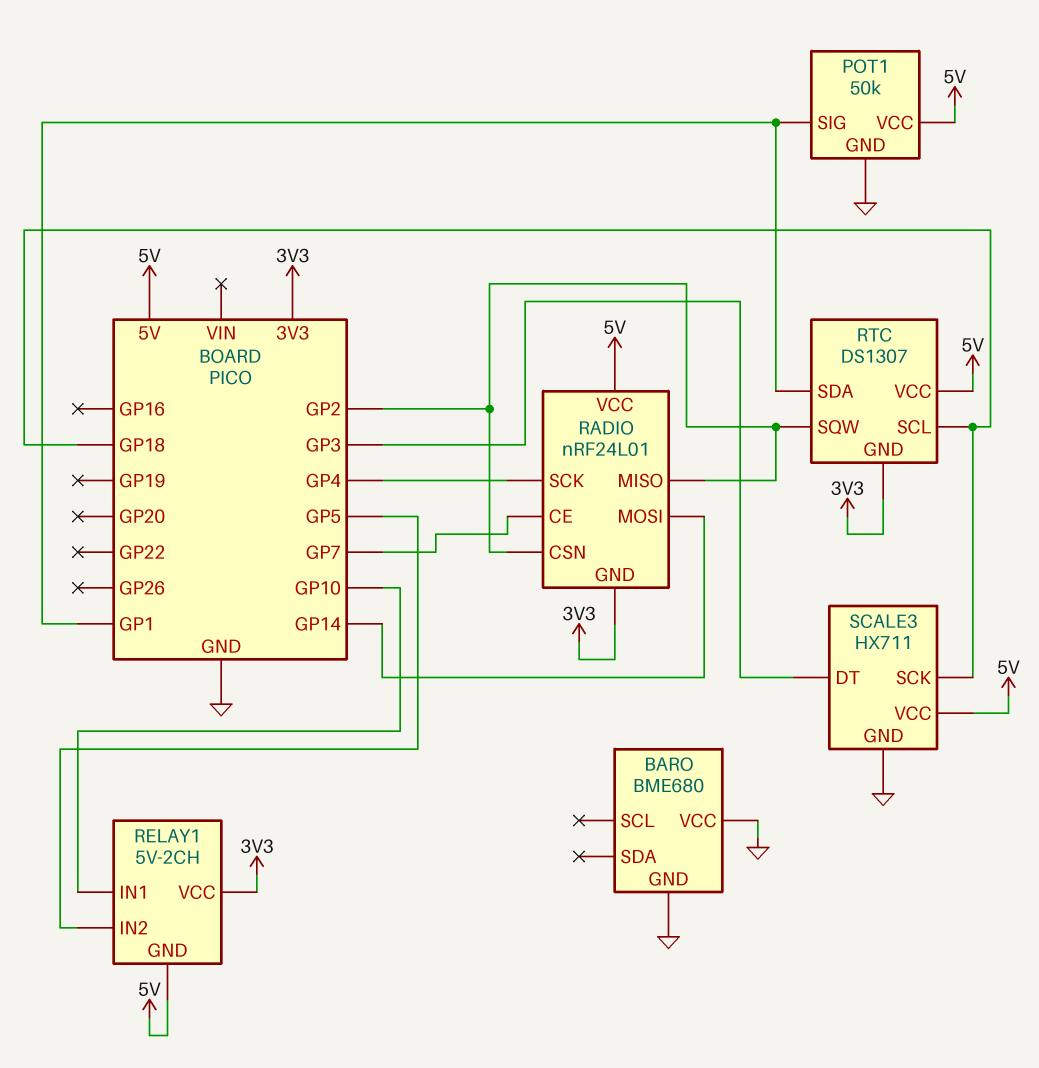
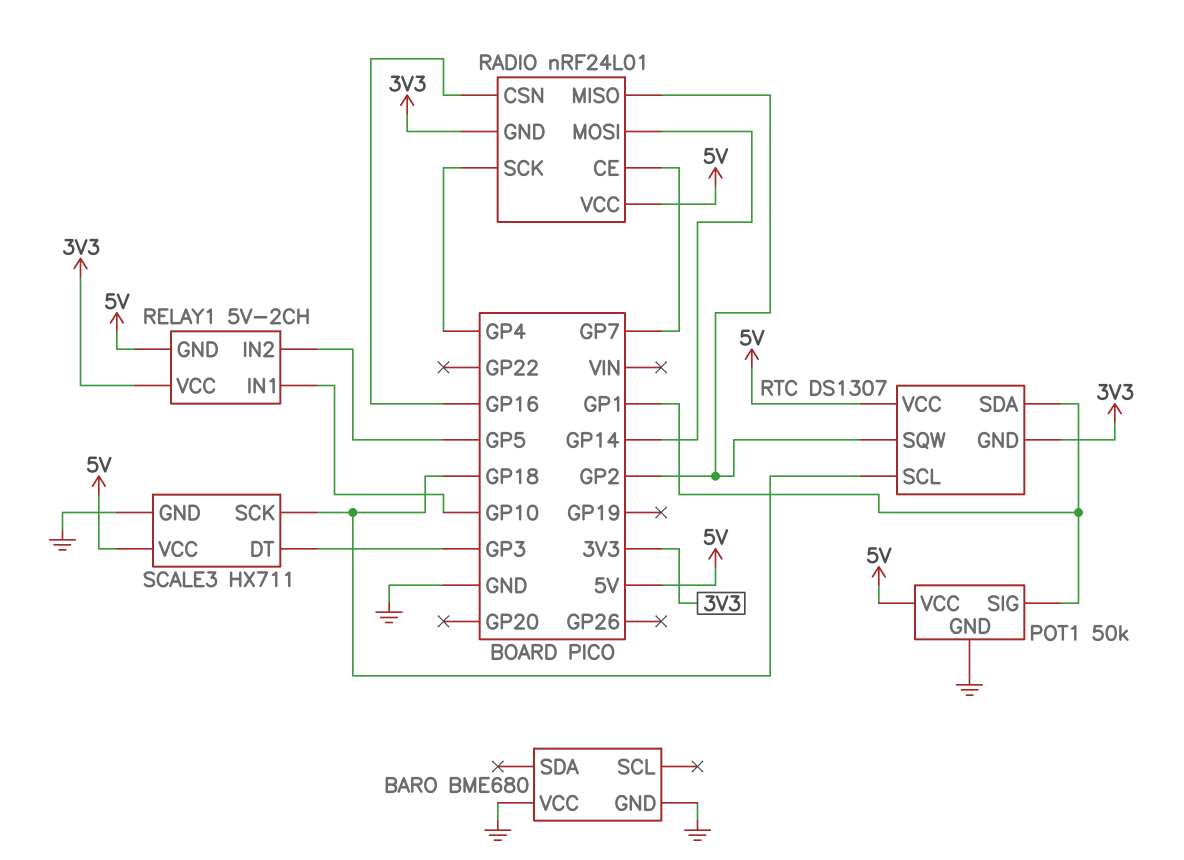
RADIO pin CSN: GP2 -> GP16

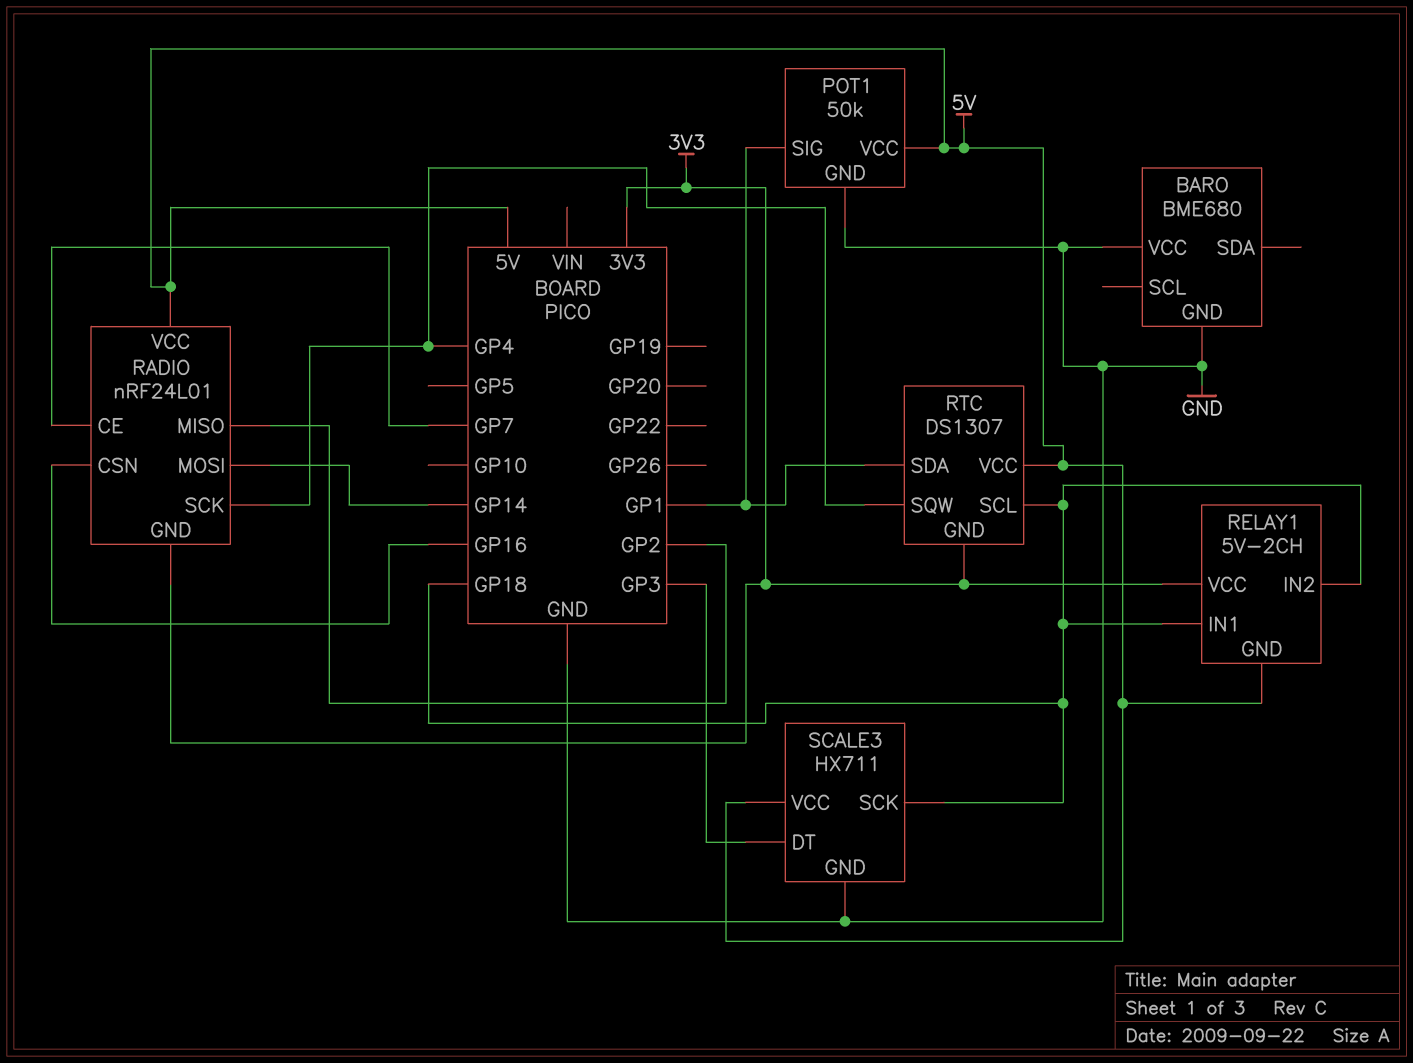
RELAY1 pin IN1: GP10 -> GP18
RELAY1 pin IN2: GP5 -> GP18
RTC pin SQW: GP2 -> GP4

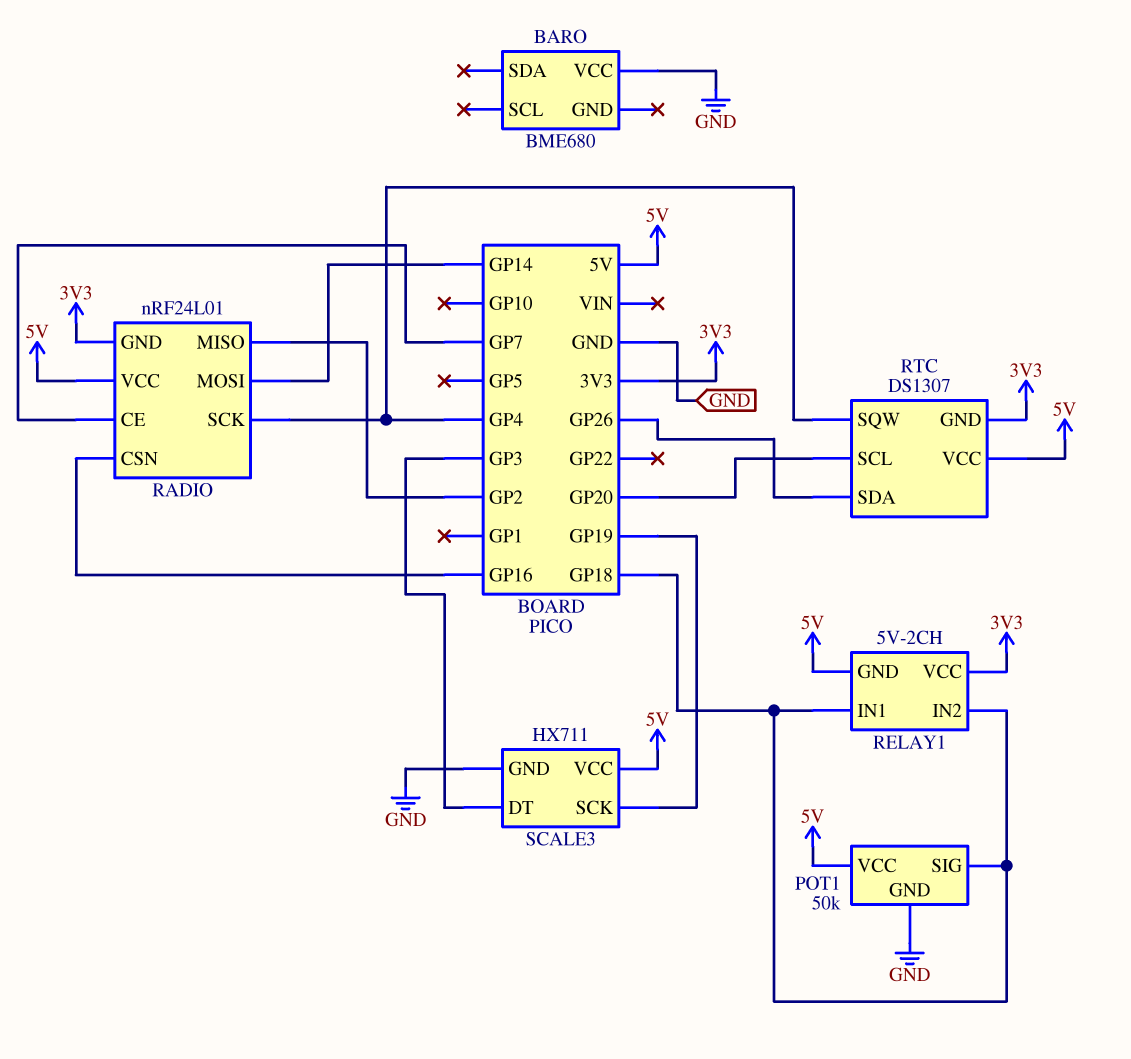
BARO pin GND: GND -> none
POT1 pin SIG: GP1 -> GP18
RTC pin SCL: GP18 -> GP20
RTC pin SDA: GP1 -> GP26
SCALE3 pin SCK: GP18 -> GP19

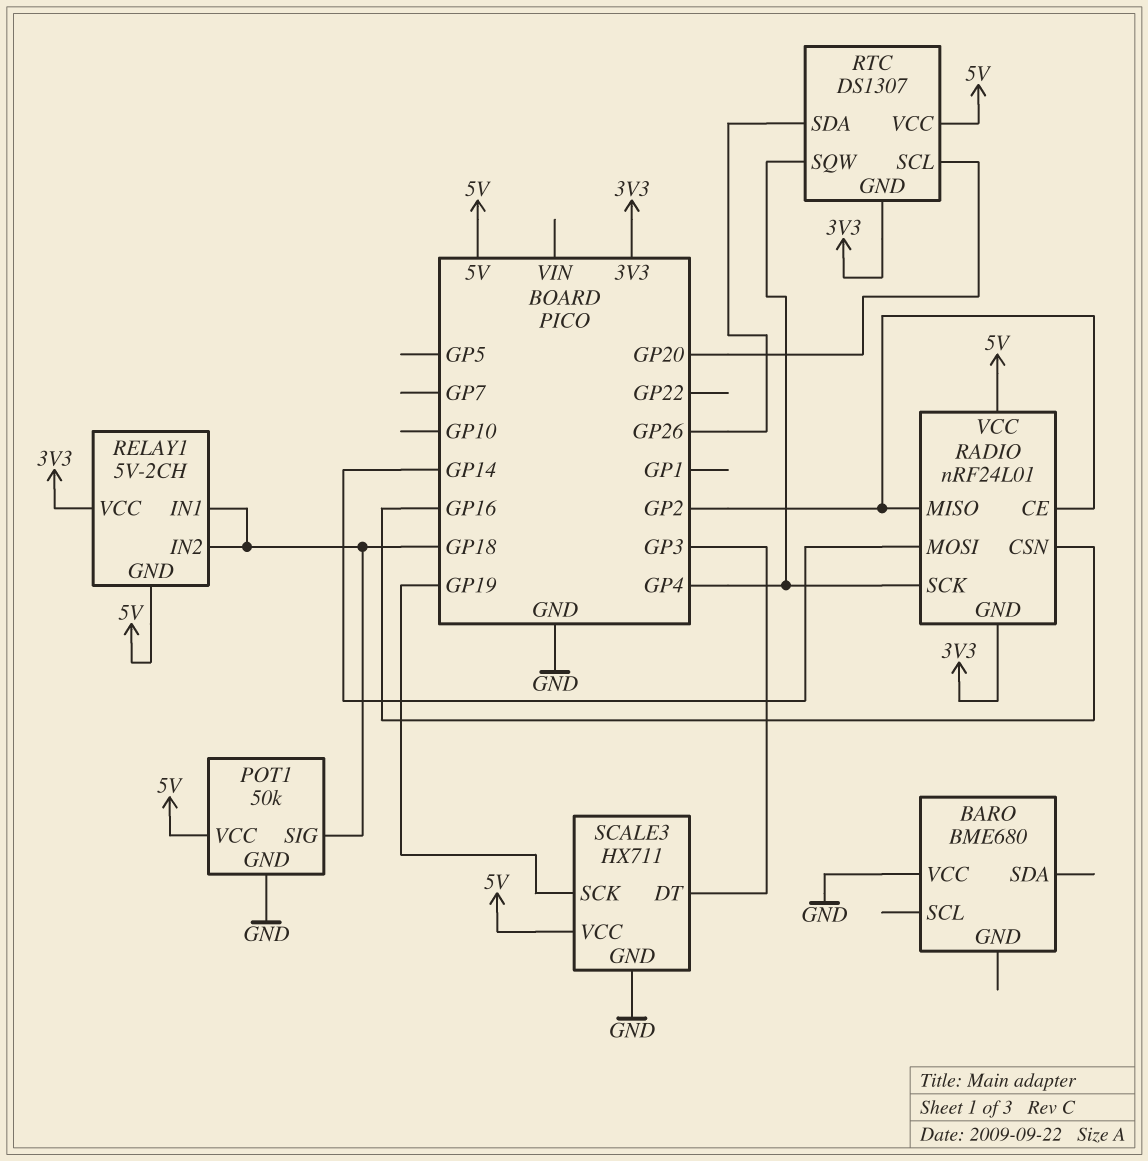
RADIO pin CE: GP7 -> GP2

